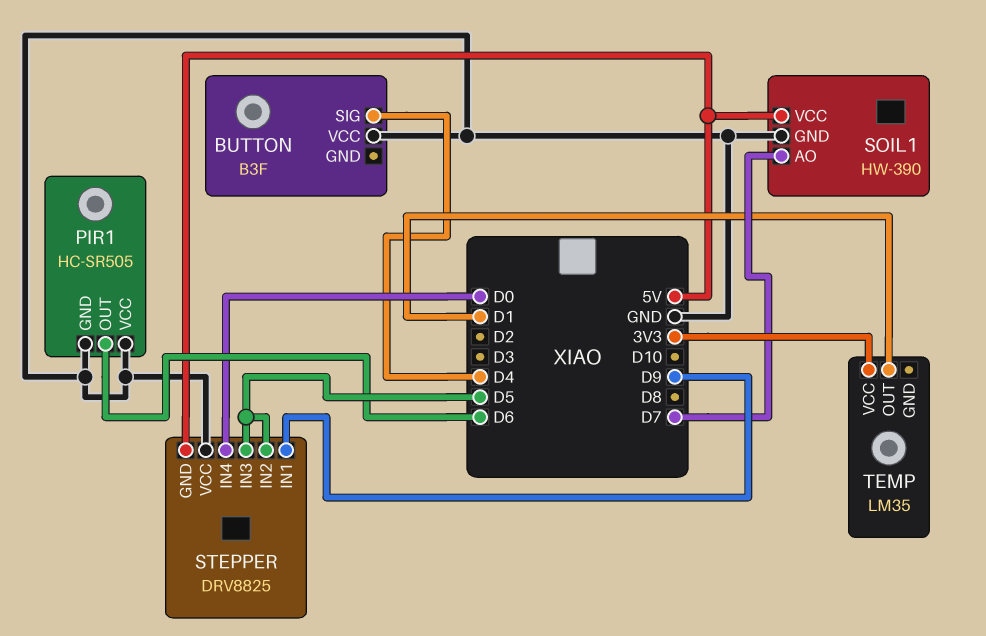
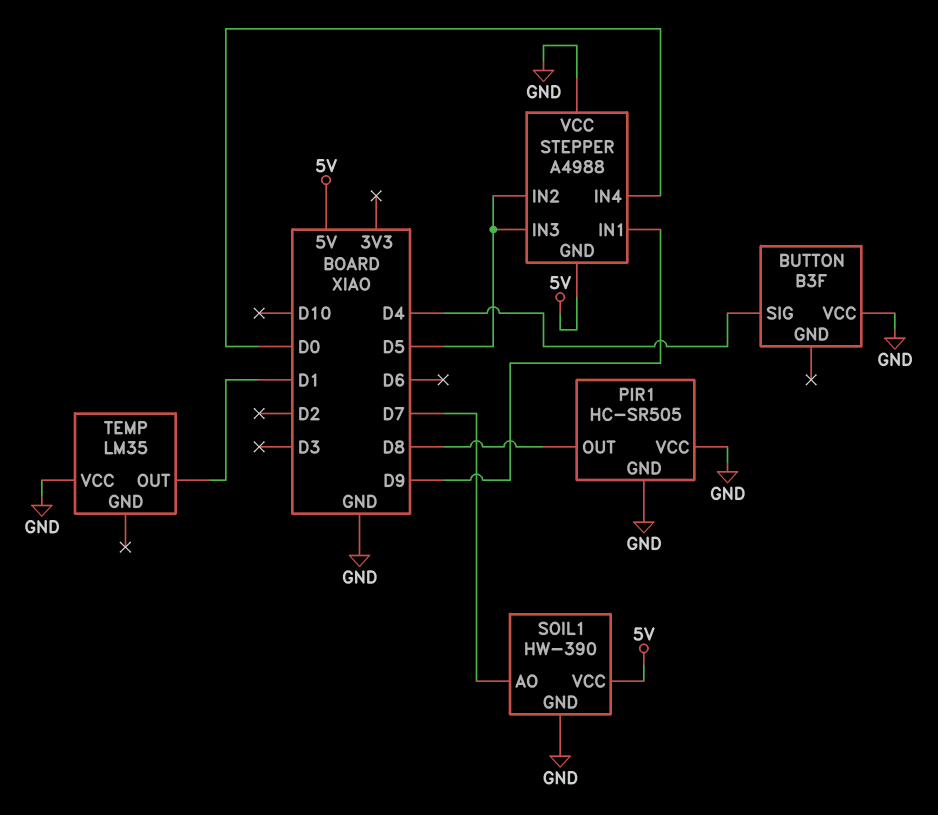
PIR1 pin OUT: D6 -> D8
STEPPER: DRV8825 -> A4988
TEMP pin VCC: 3V3 -> GND

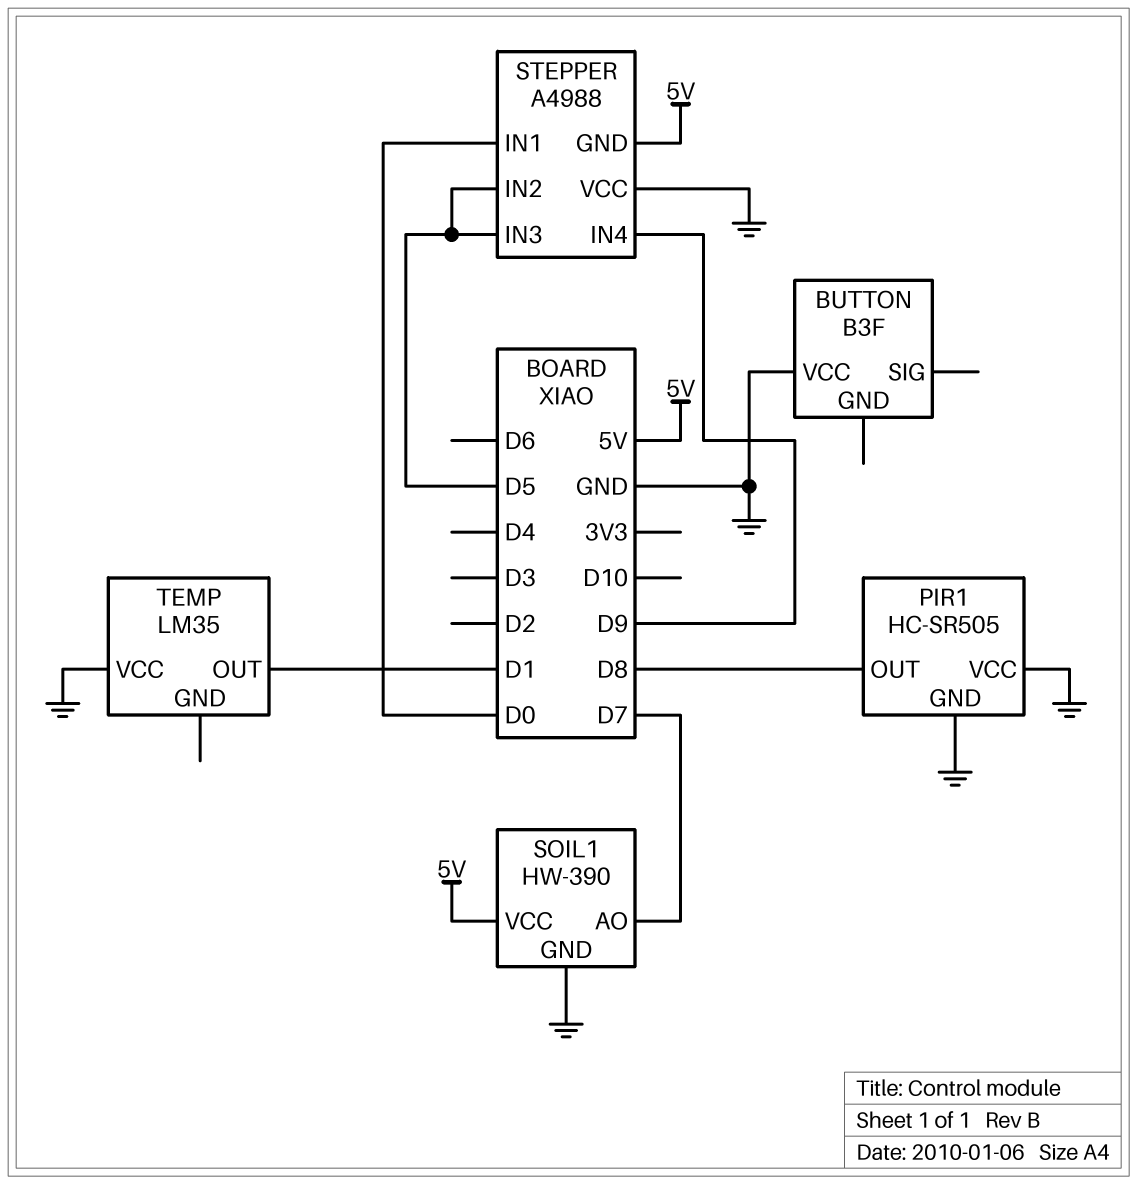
BUTTON pin SIG: D4 -> none
STEPPER pin IN1: D9 -> D0
STEPPER pin IN4: D0 -> D9

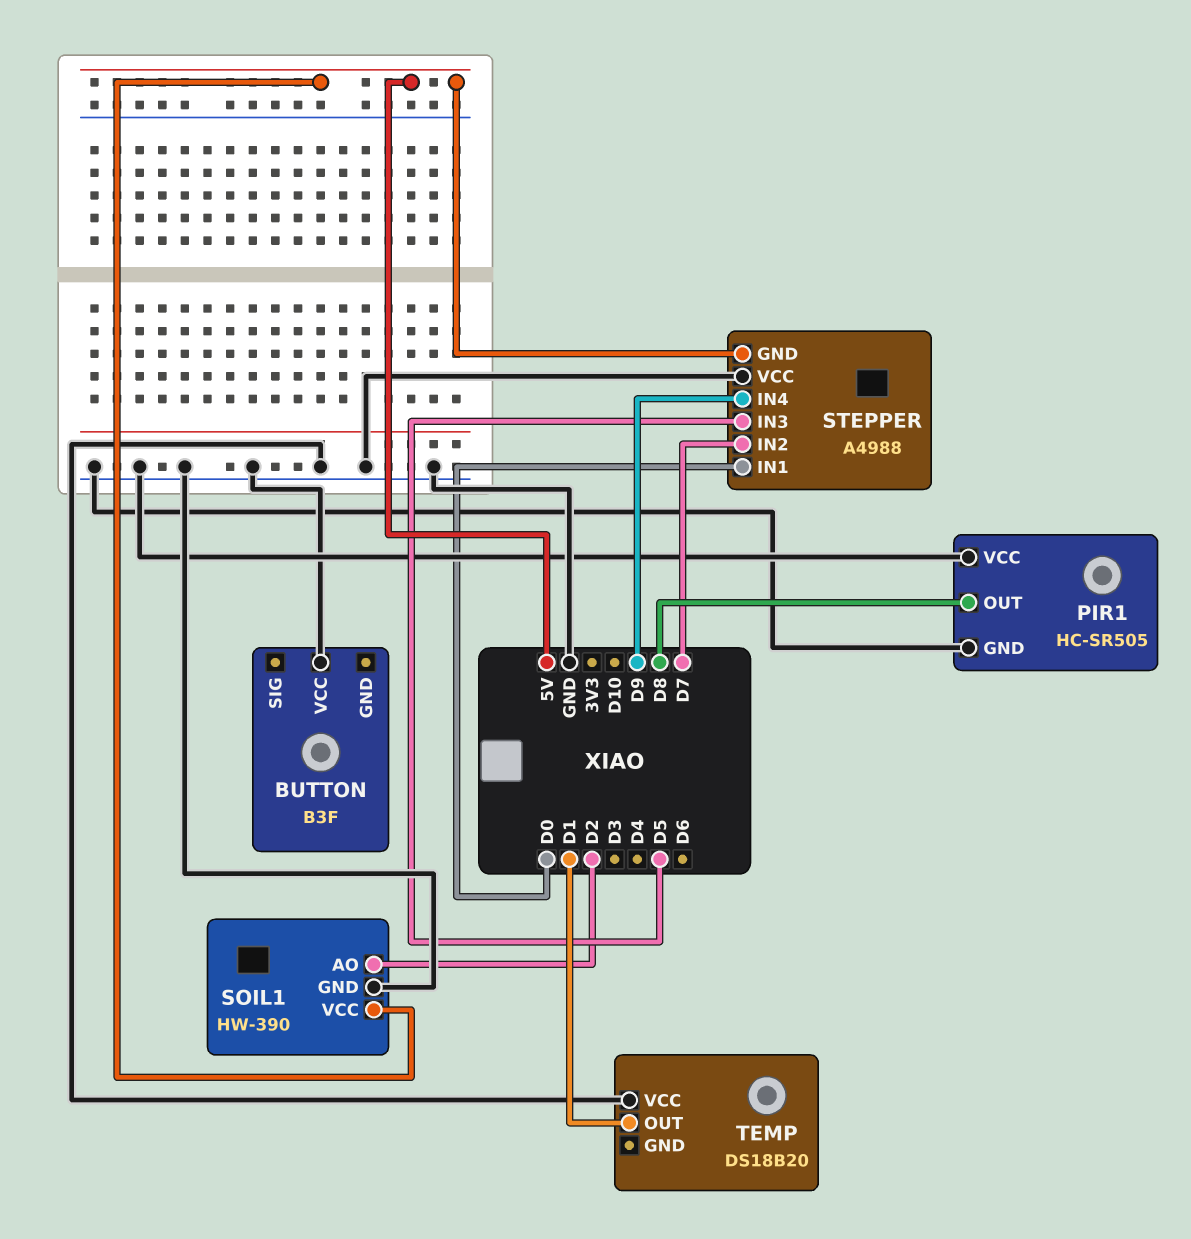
SOIL1 pin AO: D7 -> D2
STEPPER pin IN2: D5 -> D7
TEMP: LM35 -> DS18B20

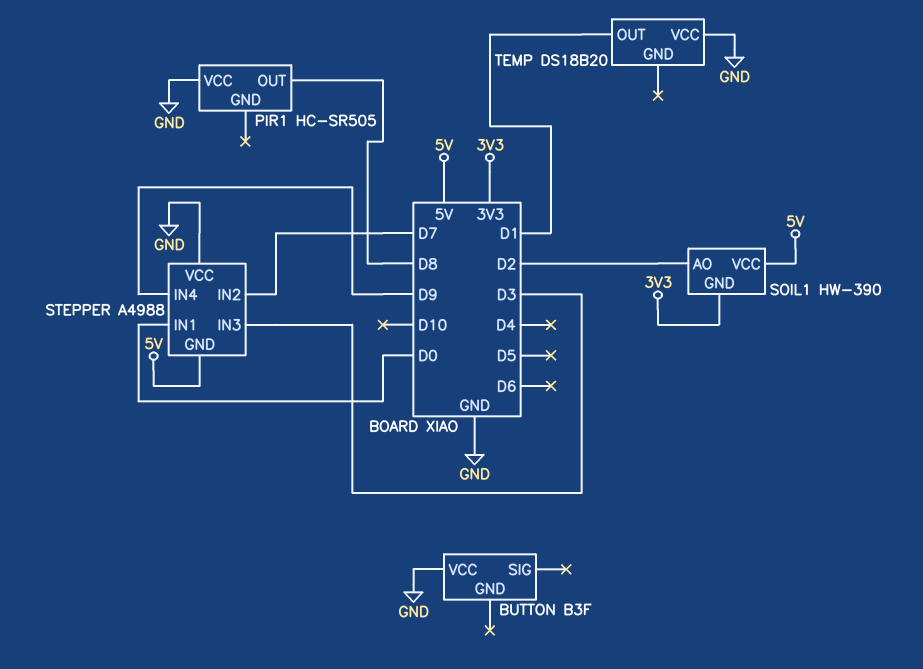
PIR1 pin GND: GND -> none
SOIL1 pin GND: GND -> 3V3
STEPPER pin IN3: D5 -> D3

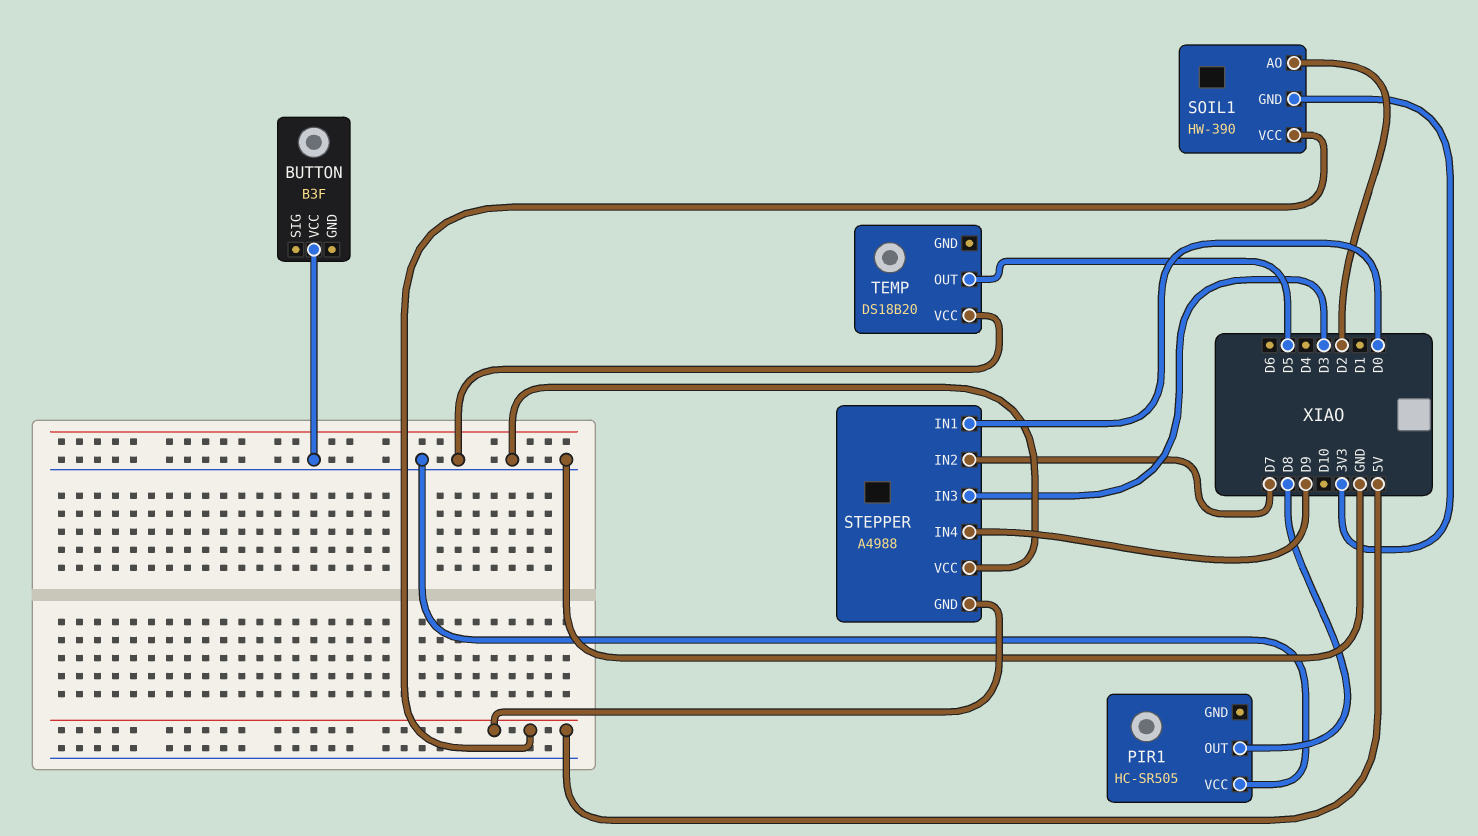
TEMP pin OUT: D1 -> D5

